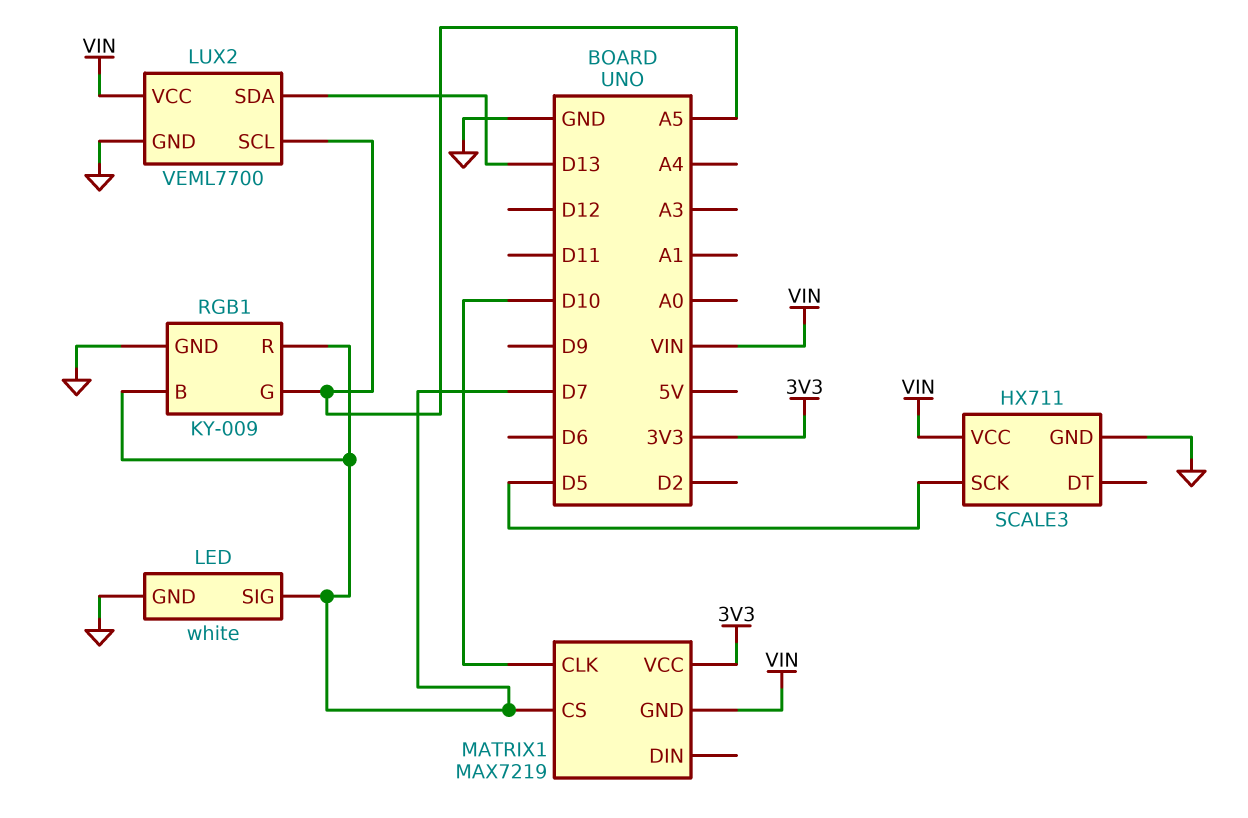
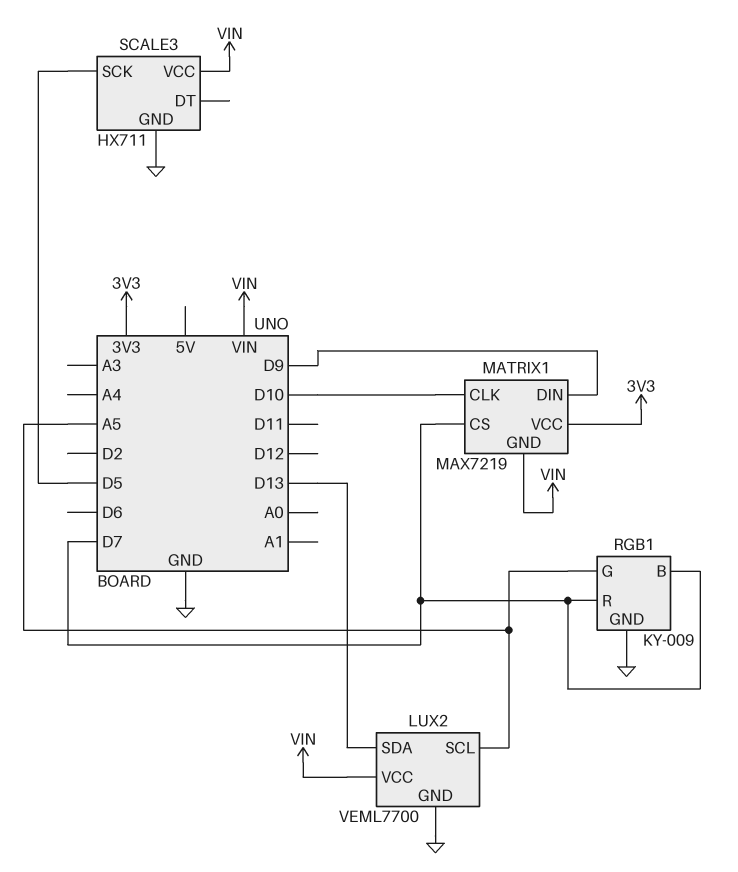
LED: white -> none
LED pin GND: GND -> none
LED pin SIG: D7 -> none
MATRIX1 pin DIN: none -> D9

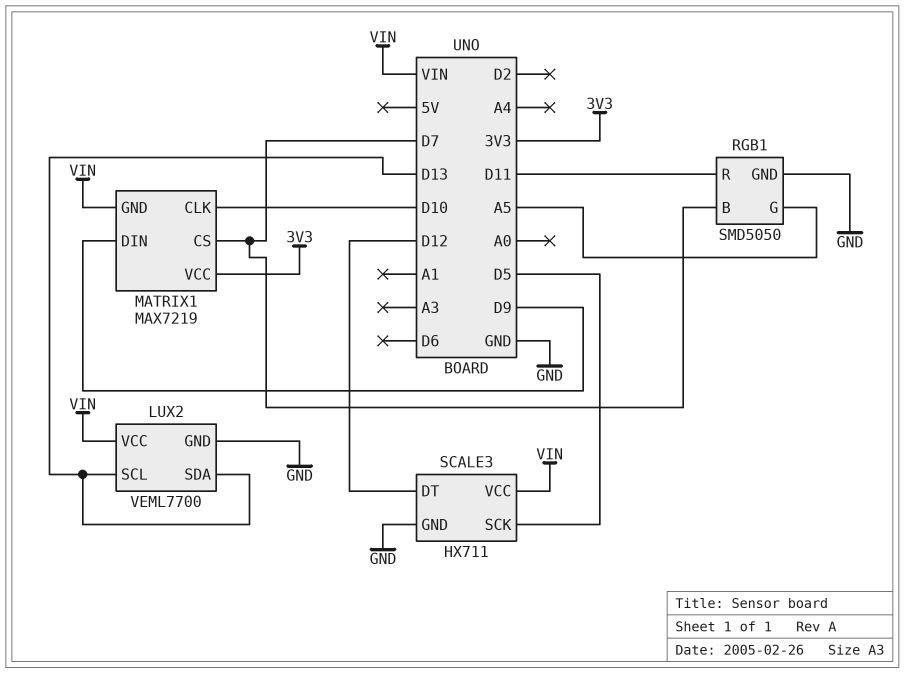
LUX2 pin SCL: A5 -> D13
RGB1: KY-009 -> SMD5050
RGB1 pin R: D7 -> D11
SCALE3 pin DT: none -> D12

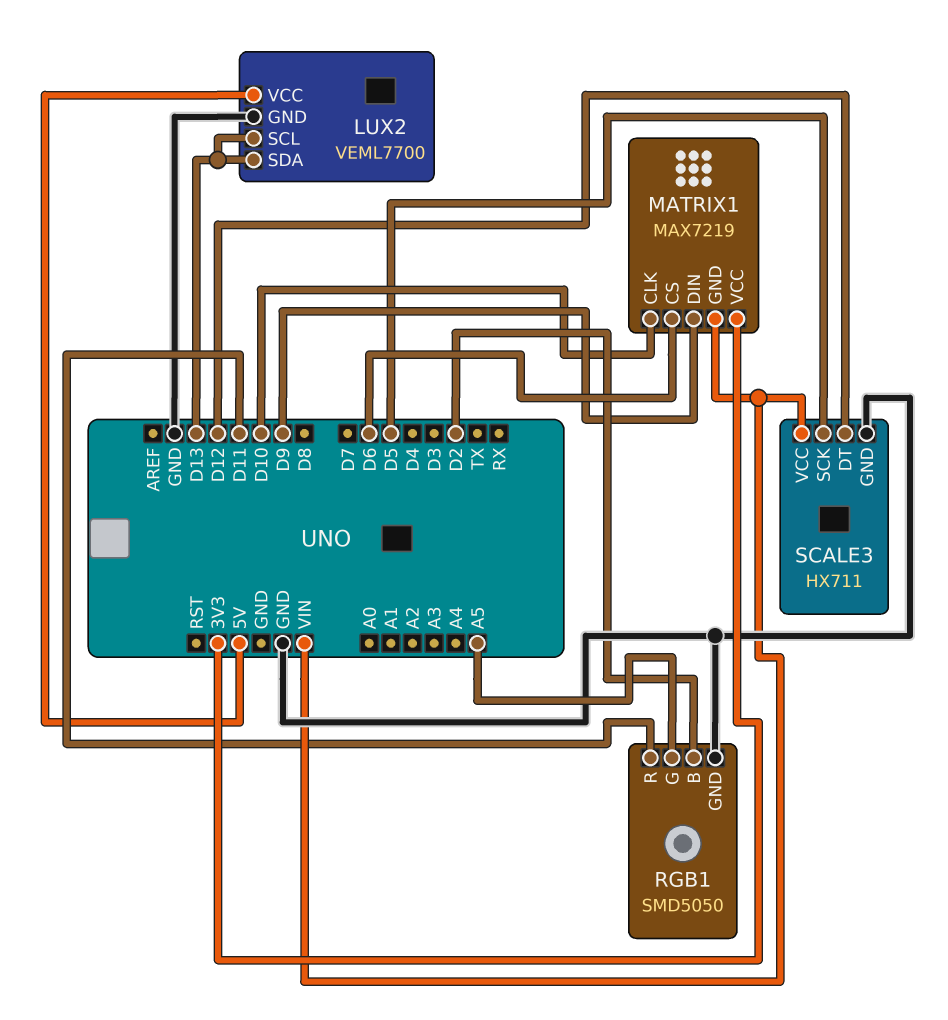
LUX2 pin VCC: VIN -> 5V
MATRIX1 pin CS: D7 -> D6
RGB1 pin B: D7 -> D2

